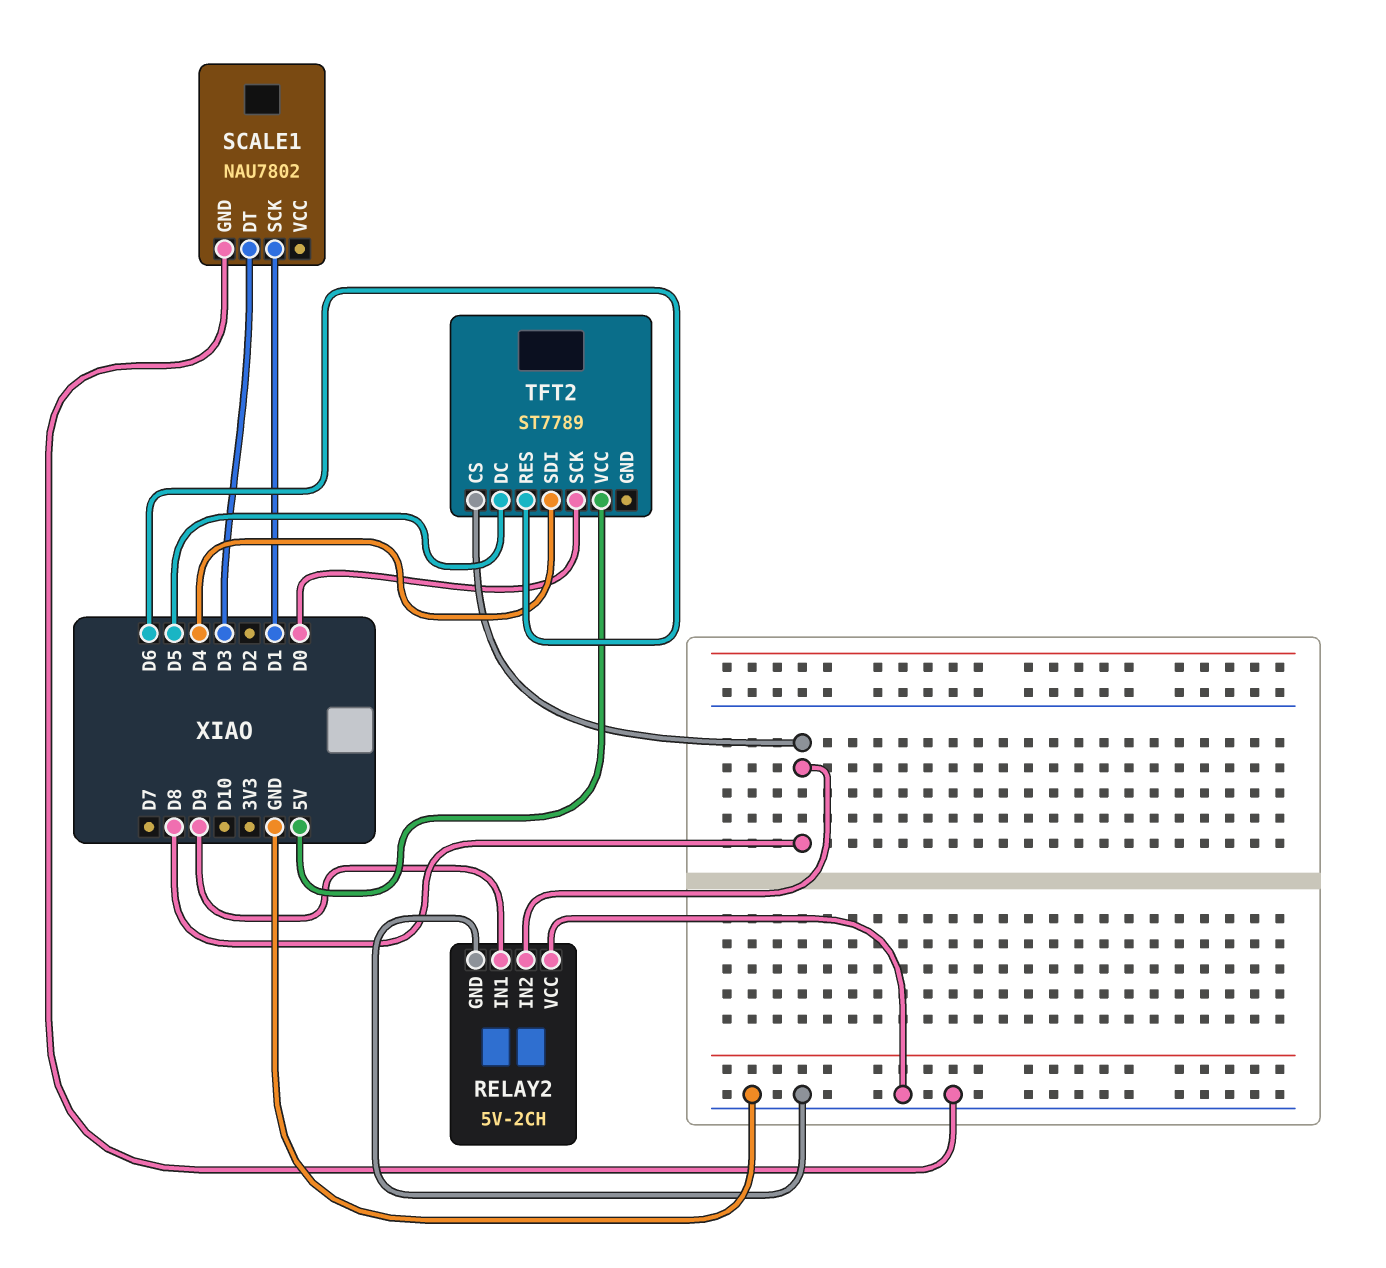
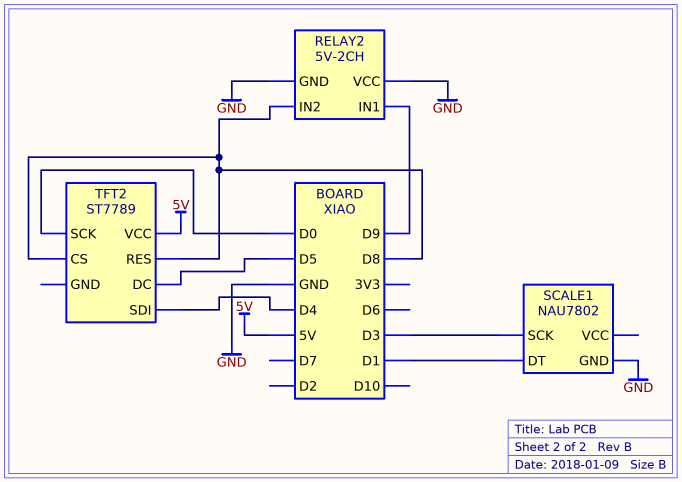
SCALE1 pin DT: D3 -> D1
SCALE1 pin SCK: D1 -> D3
TFT2 pin RES: D6 -> D8

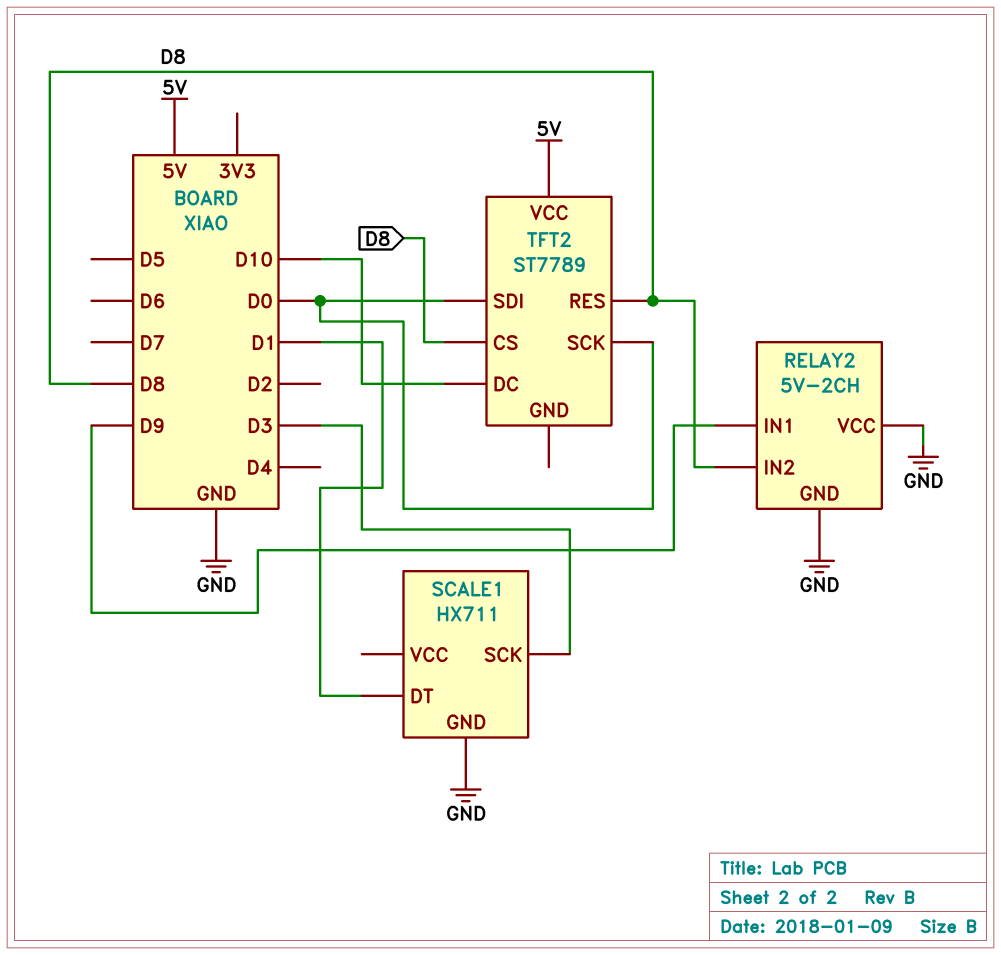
SCALE1: NAU7802 -> HX711
TFT2 pin DC: D5 -> D10
TFT2 pin SDI: D4 -> D0

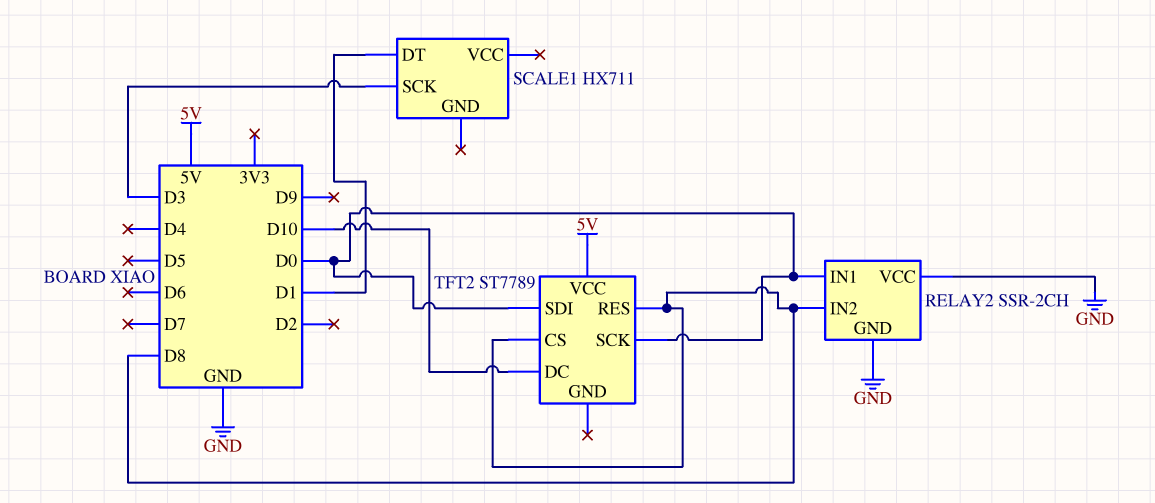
RELAY2: 5V-2CH -> SSR-2CH
RELAY2 pin IN1: D9 -> D0
SCALE1 pin GND: GND -> none

